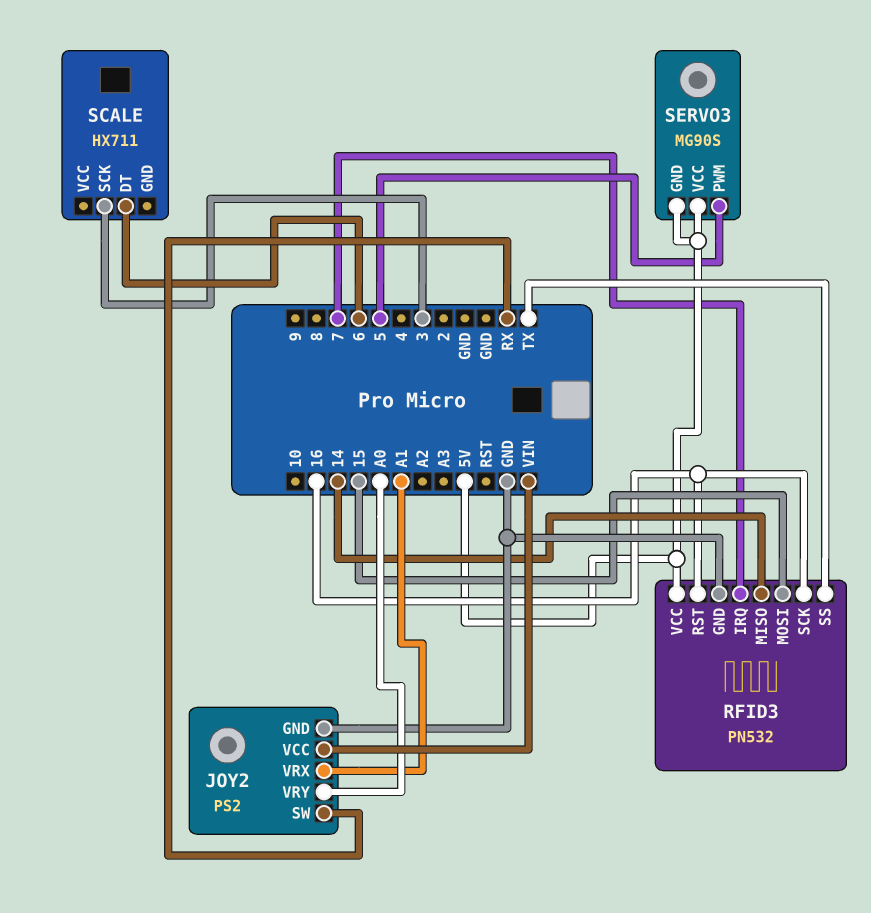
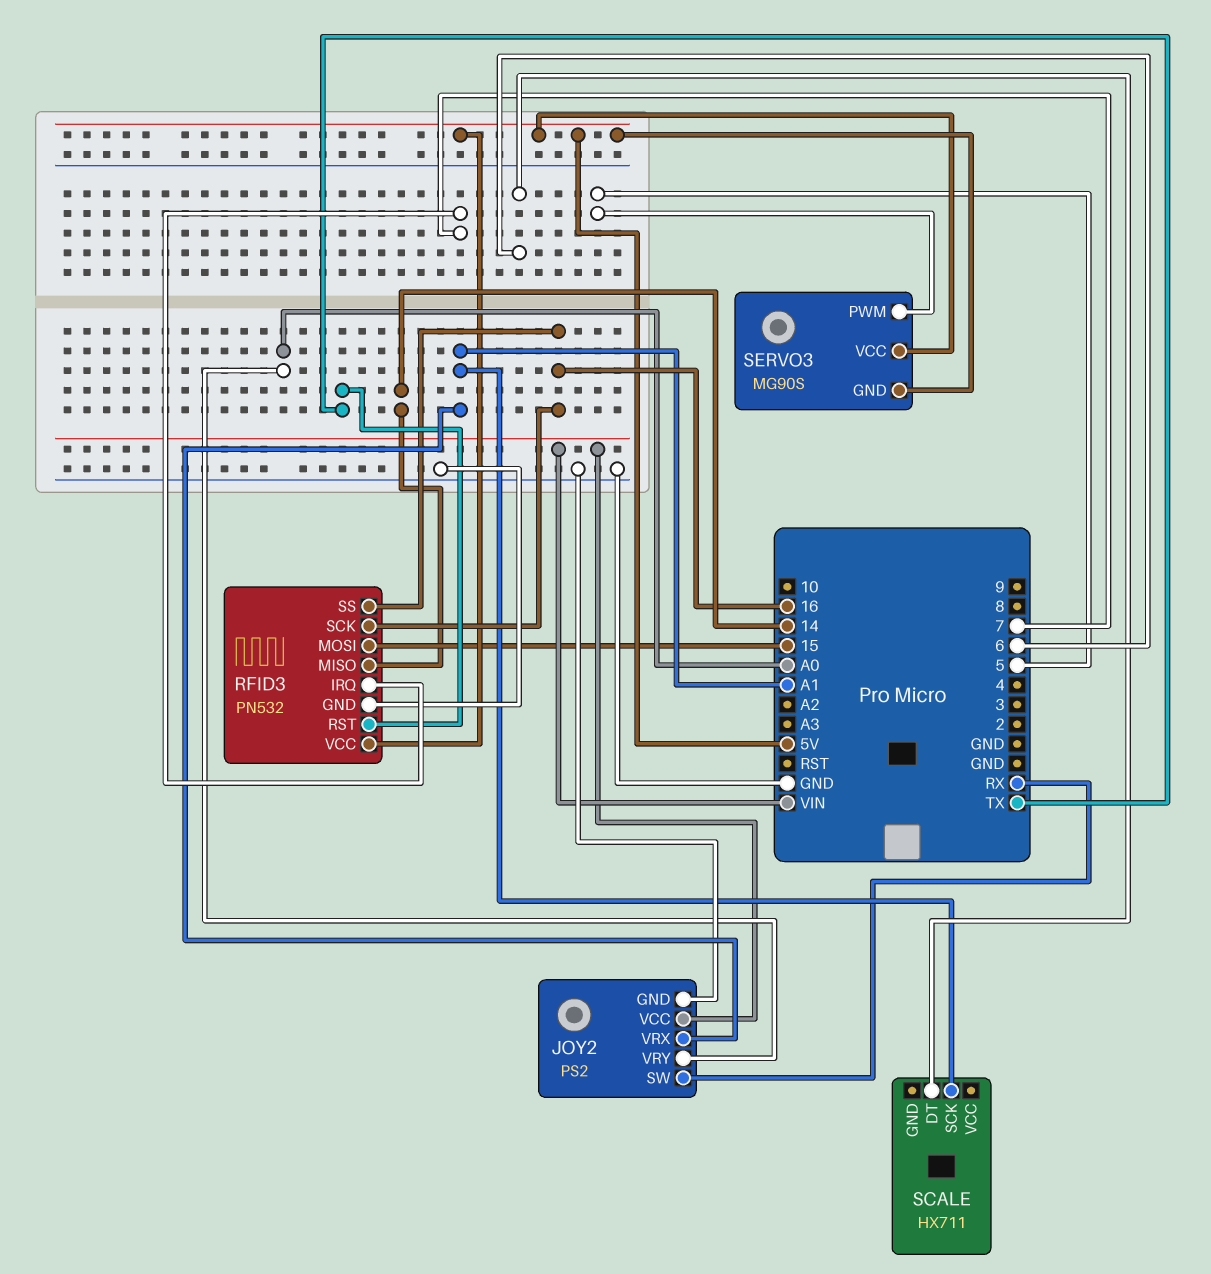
RFID3 pin RST: 16 -> TX
RFID3 pin SS: TX -> 16
SCALE pin SCK: 3 -> A1

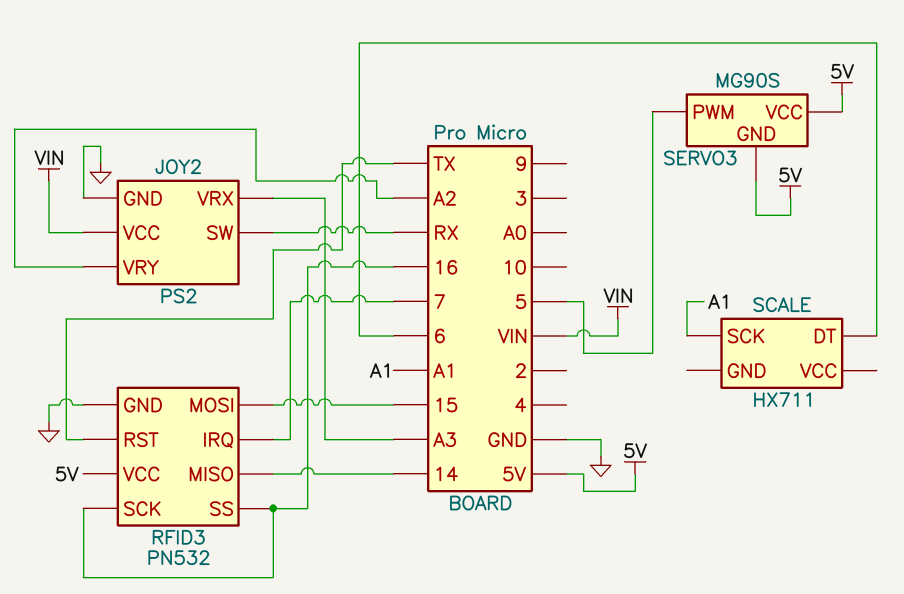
JOY2 pin VRX: A1 -> A3
JOY2 pin VRY: A0 -> A2

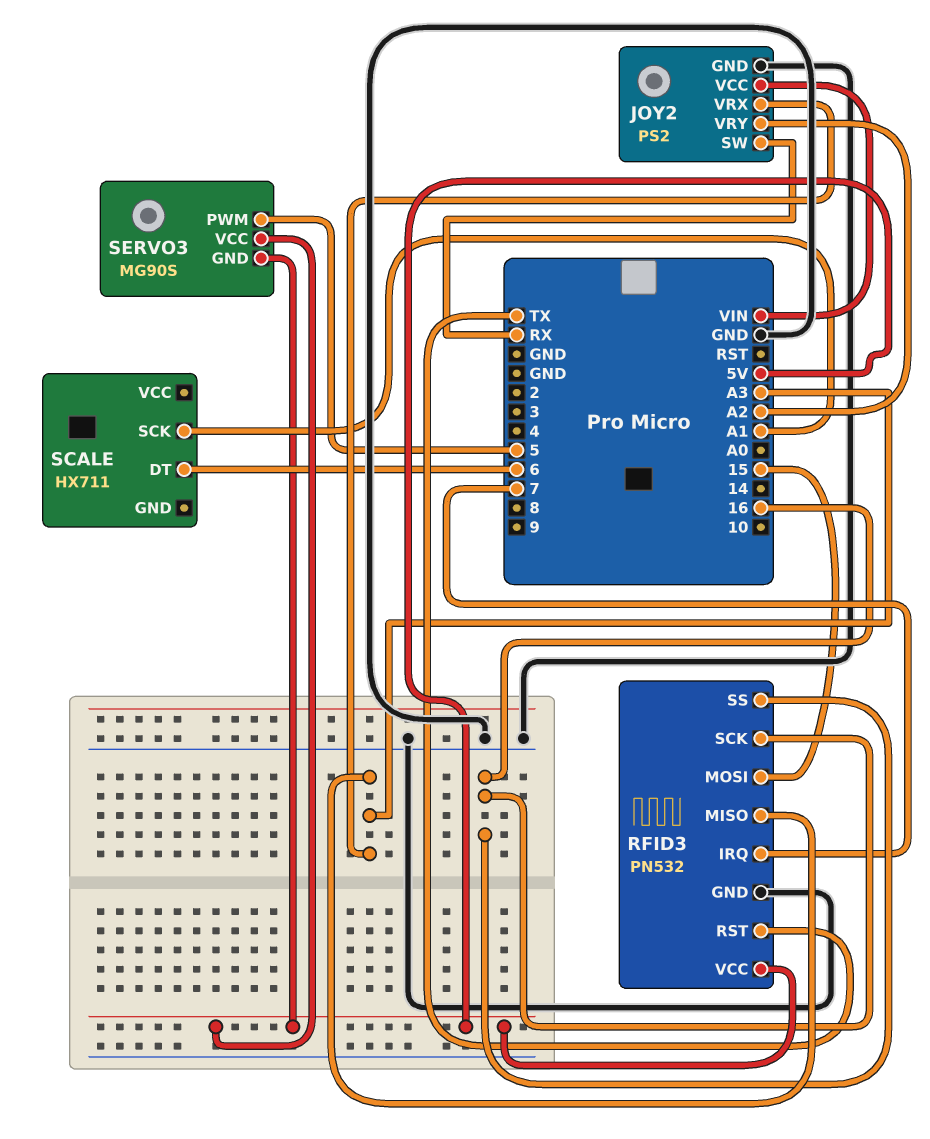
RFID3 pin MISO: 14 -> A3

